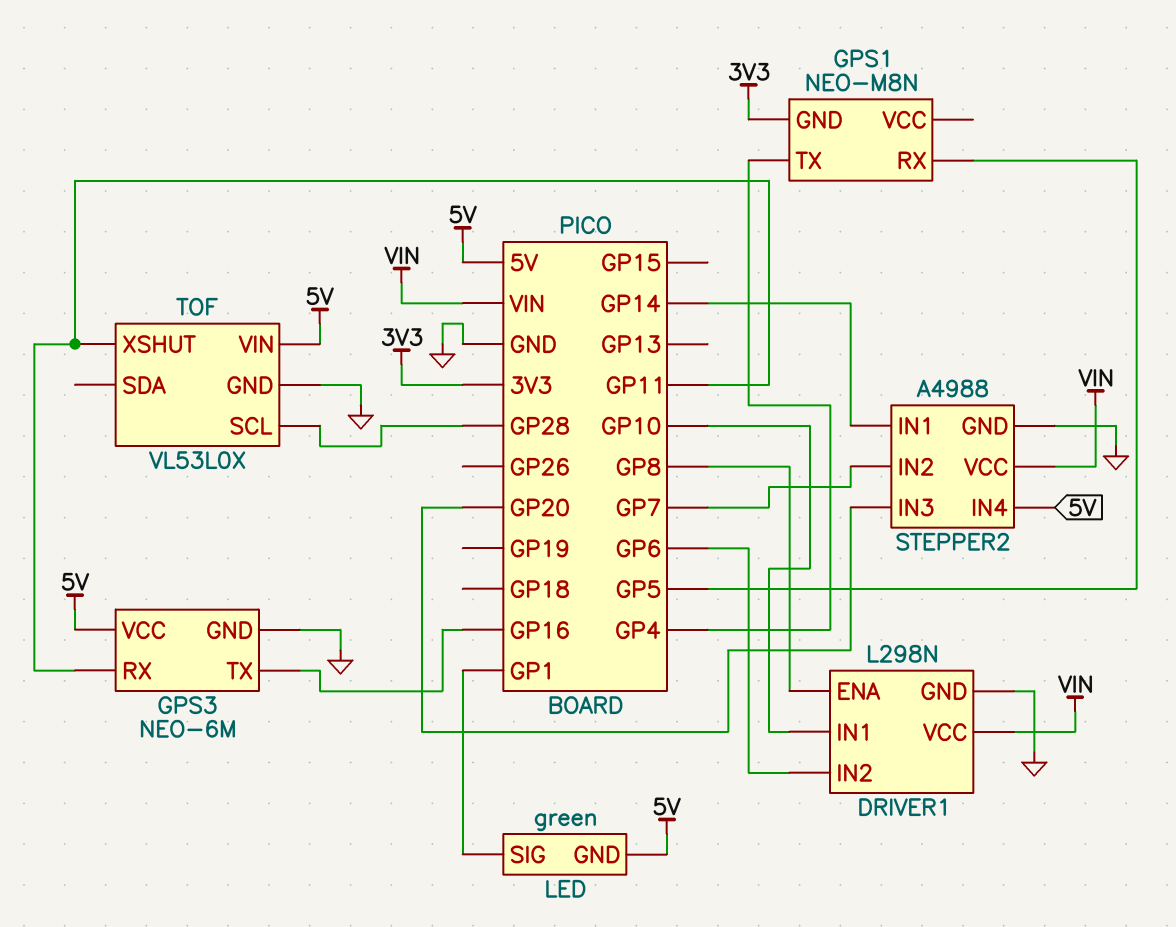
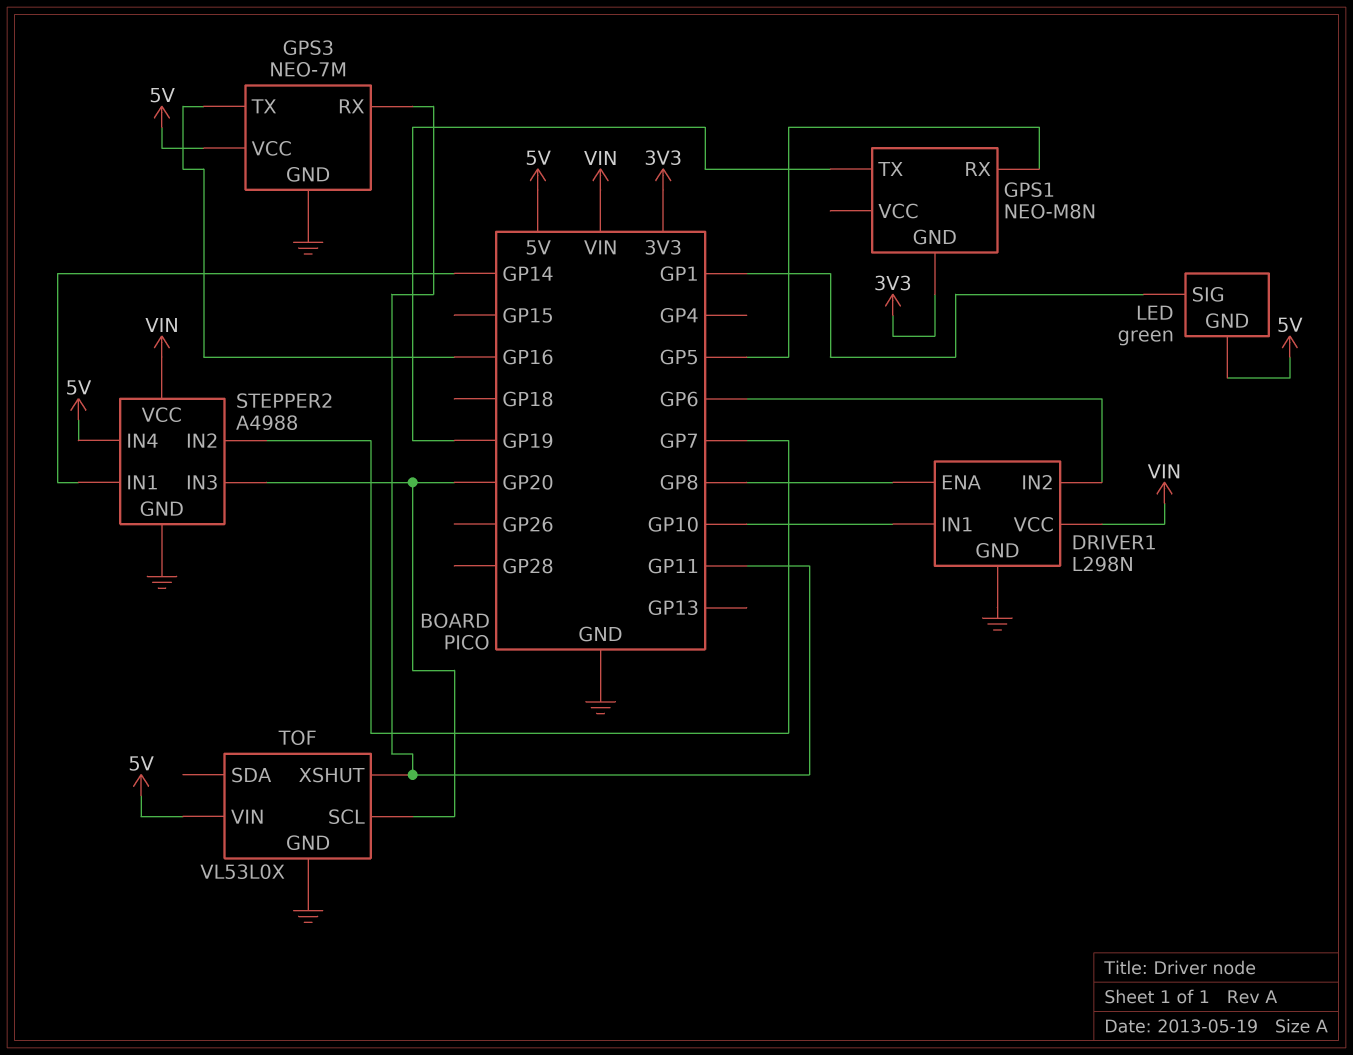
GPS1 pin TX: GP4 -> GP19
GPS3: NEO-6M -> NEO-7M
TOF pin SCL: GP28 -> GP20

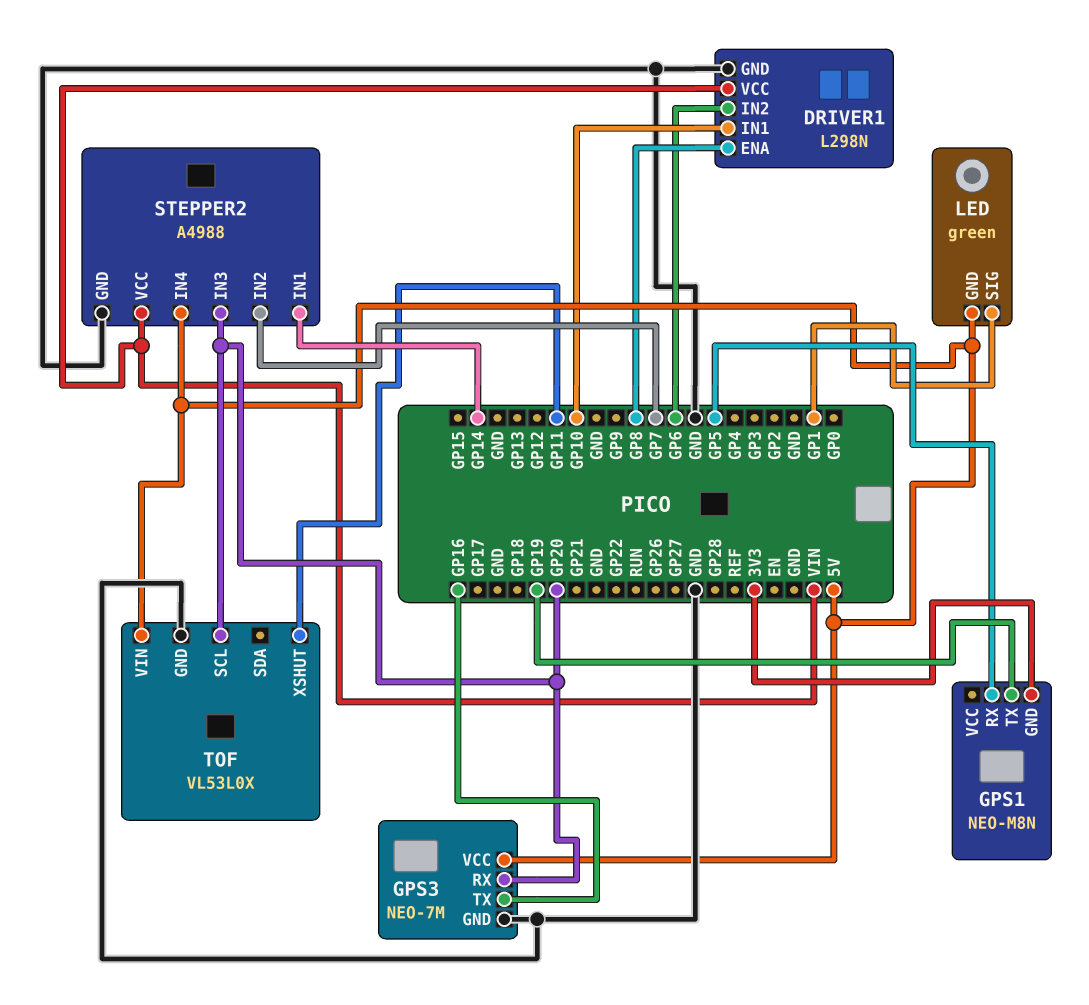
GPS3 pin RX: GP11 -> GP20

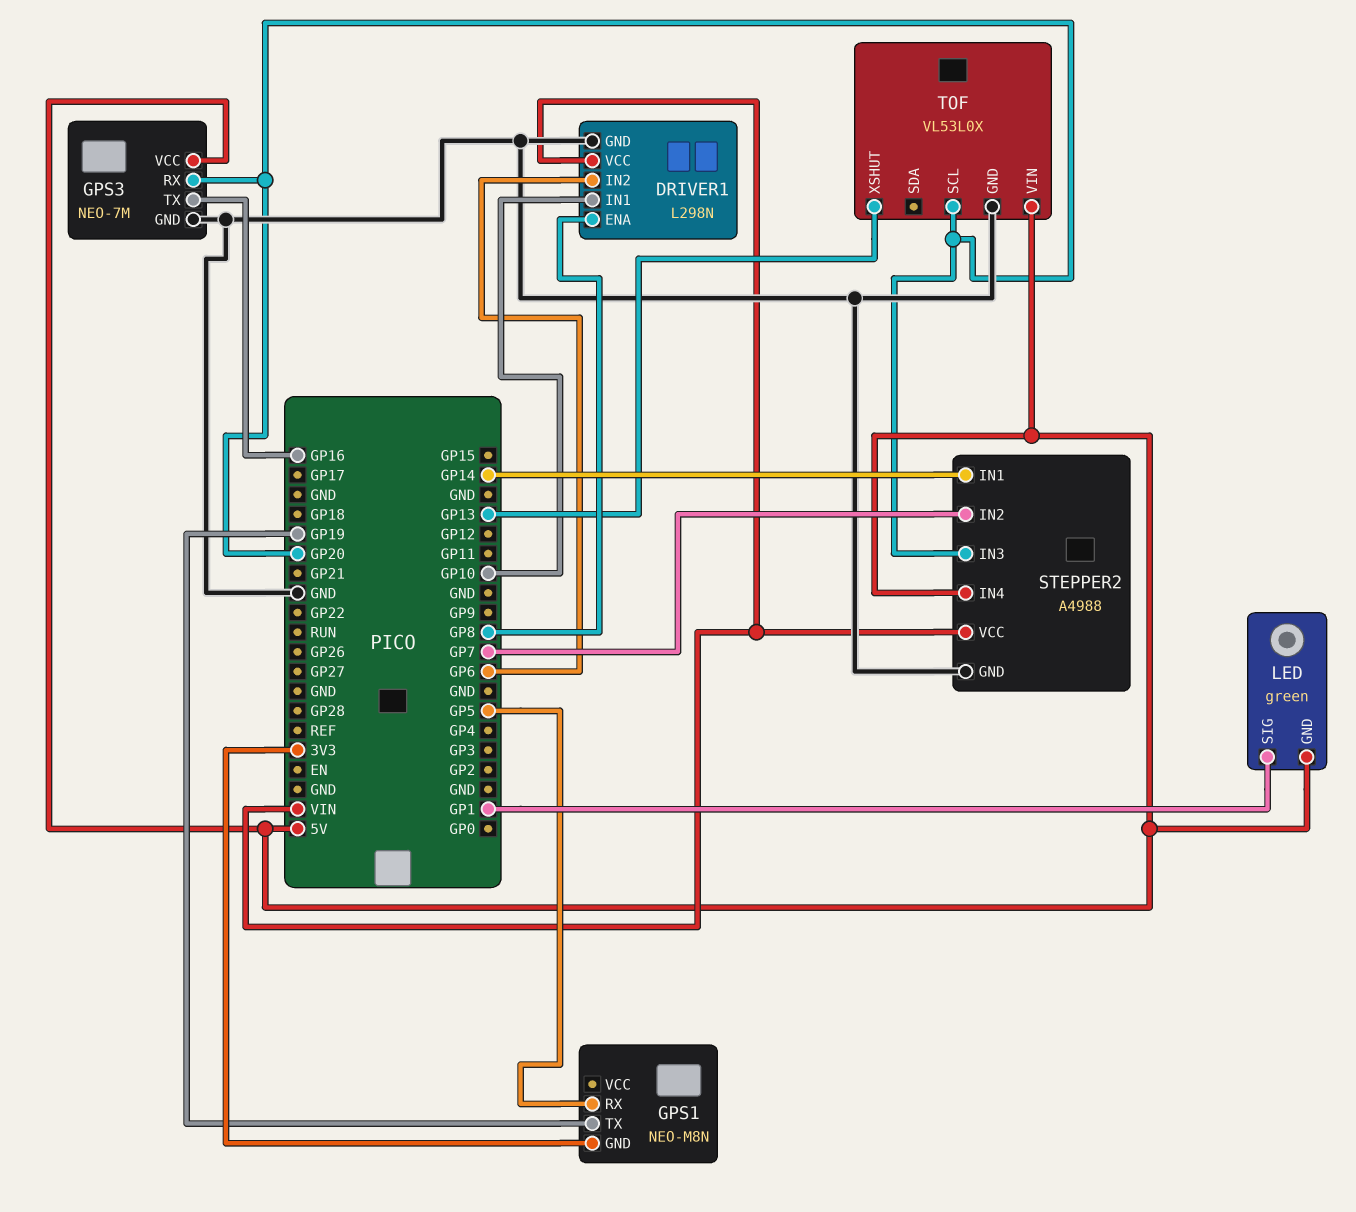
TOF pin XSHUT: GP11 -> GP13

